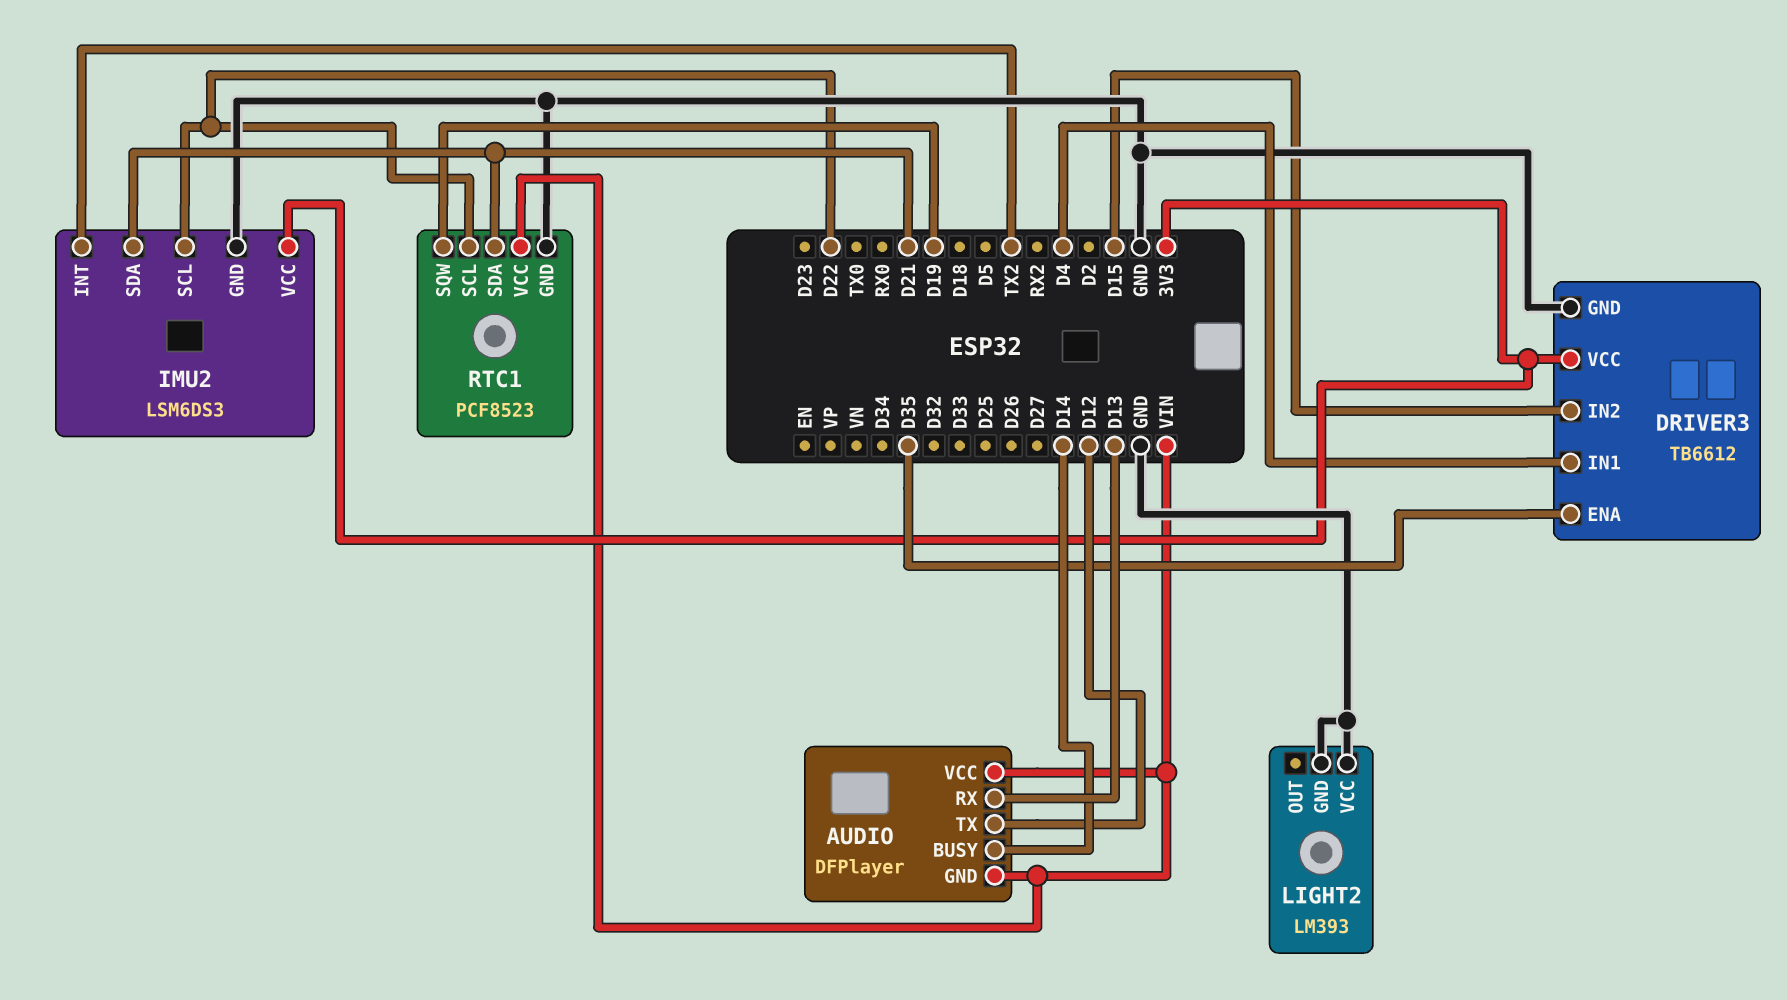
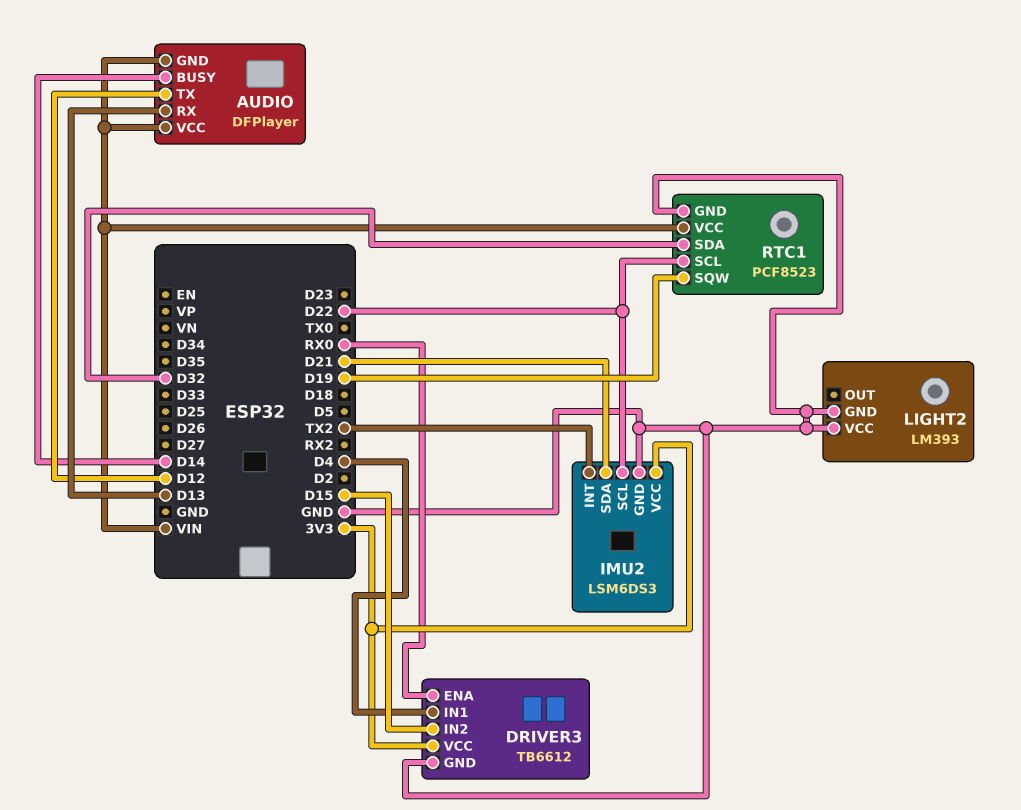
DRIVER3 pin ENA: D35 -> RX0
RTC1 pin SDA: D21 -> D32

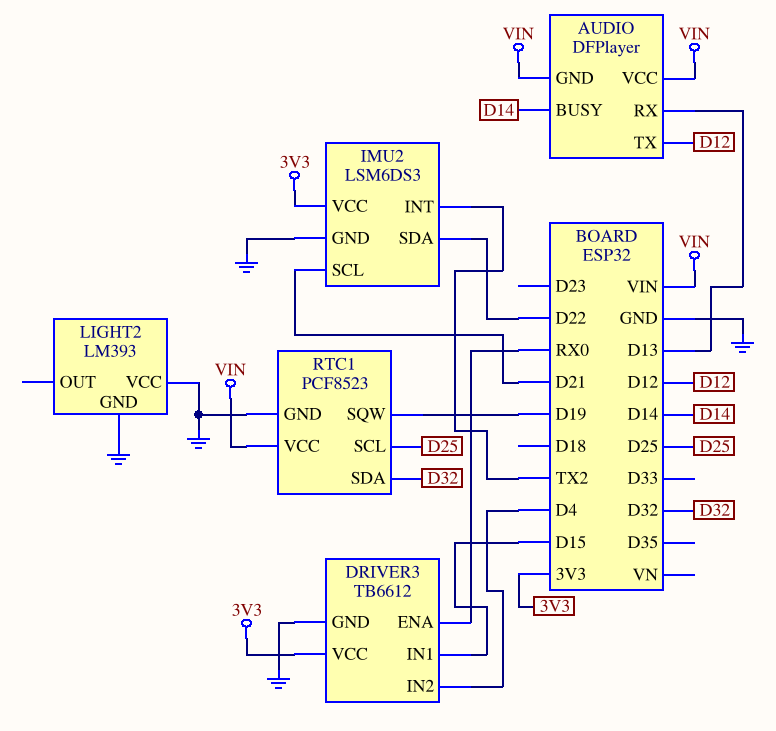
DRIVER3 pin IN1: D4 -> D15
DRIVER3 pin IN2: D15 -> D4
IMU2 pin SCL: D22 -> D21
IMU2 pin SDA: D21 -> D22
RTC1 pin SCL: D22 -> D25

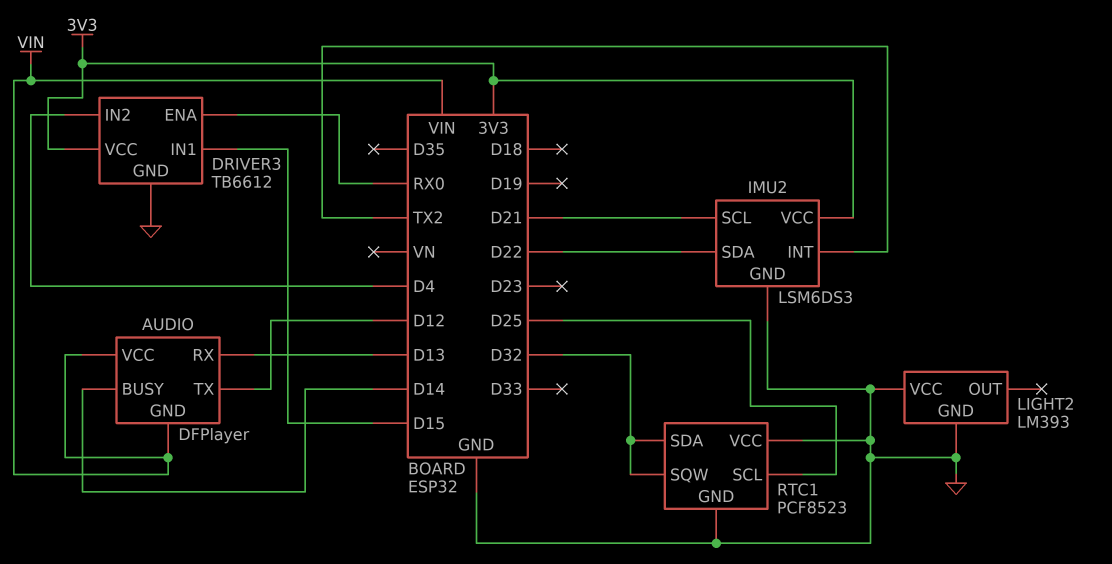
RTC1 pin SQW: D19 -> D32
RTC1 pin VCC: VIN -> GND

